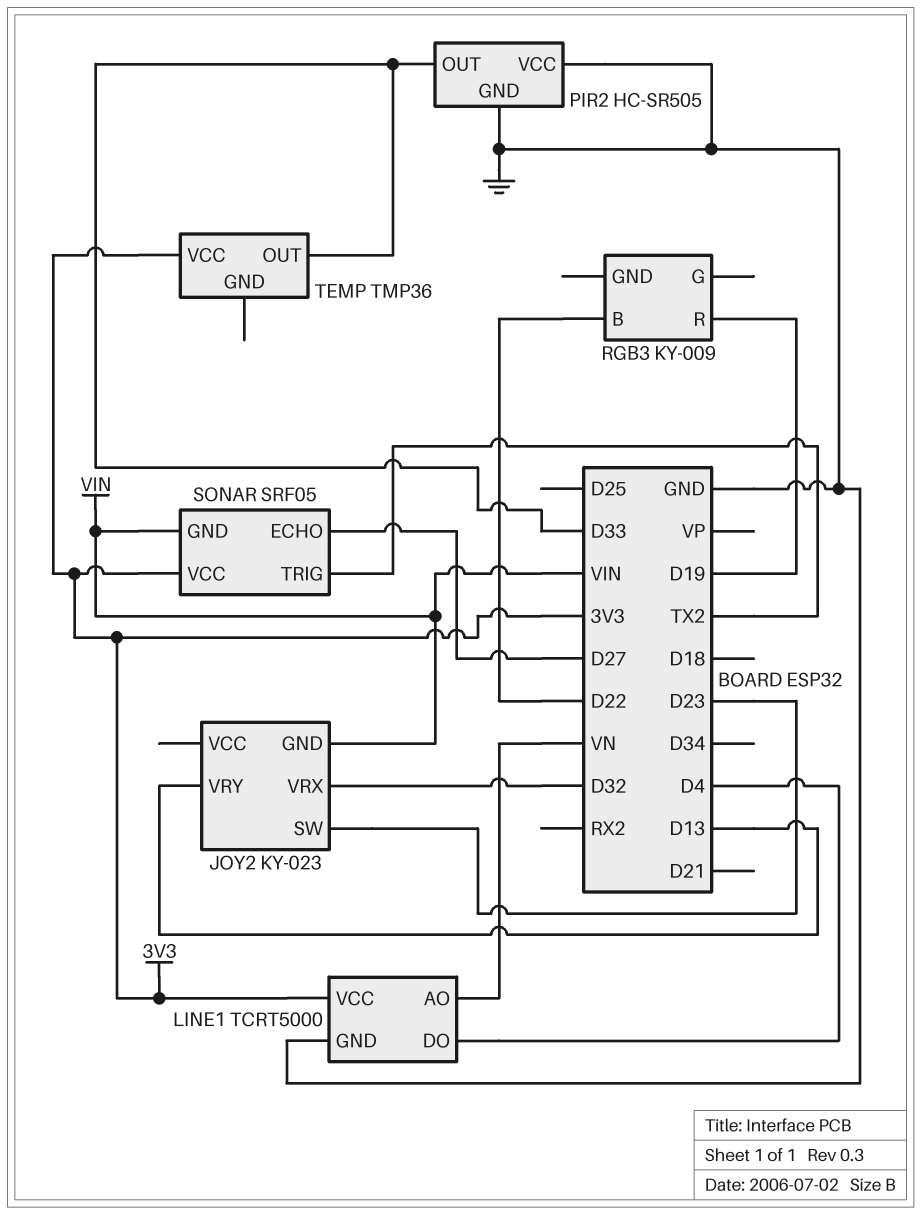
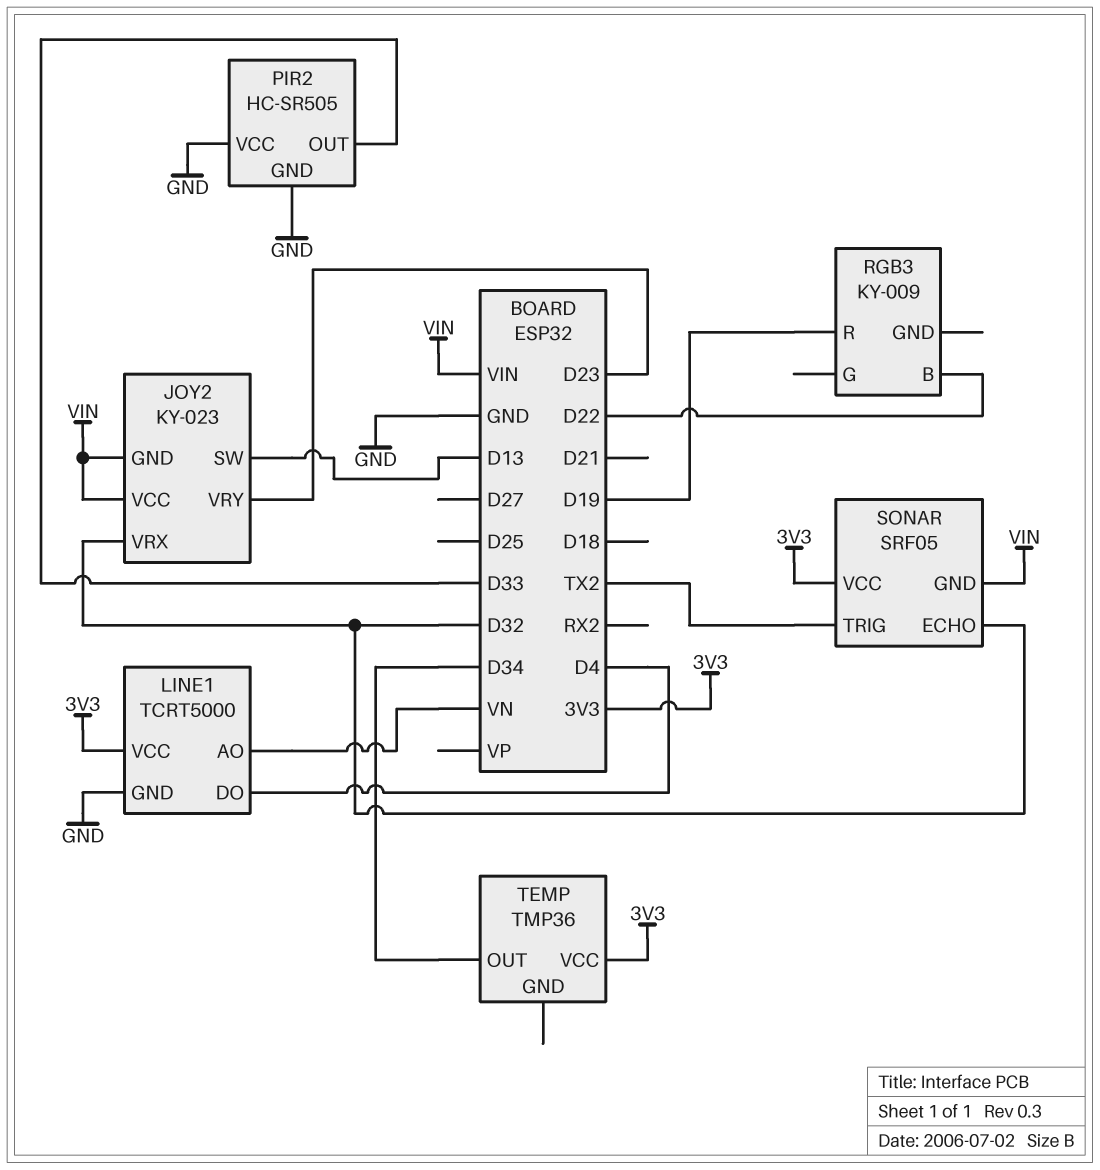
JOY2 pin SW: D23 -> D13
JOY2 pin VCC: none -> VIN
JOY2 pin VRY: D13 -> D23
SONAR pin ECHO: D27 -> D32
TEMP pin OUT: D33 -> D34

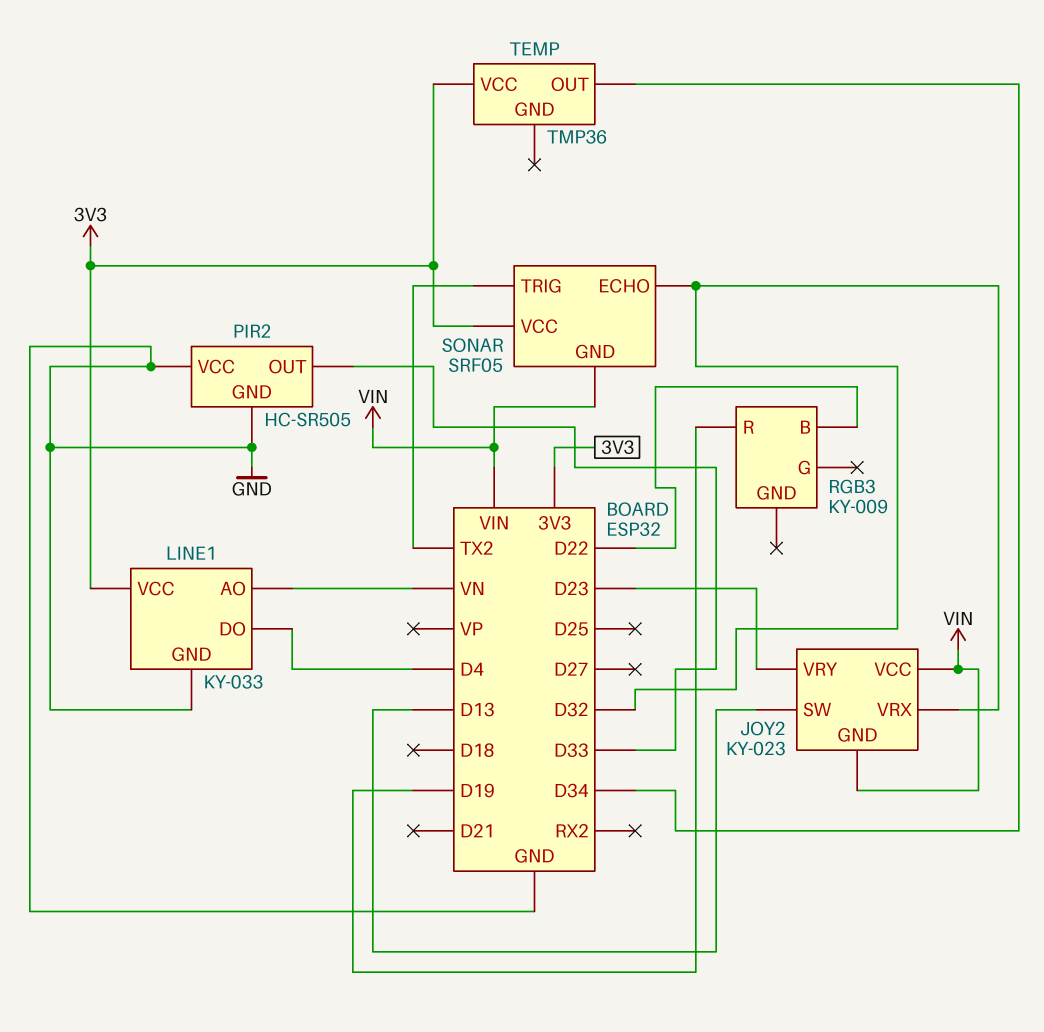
LINE1: TCRT5000 -> KY-033

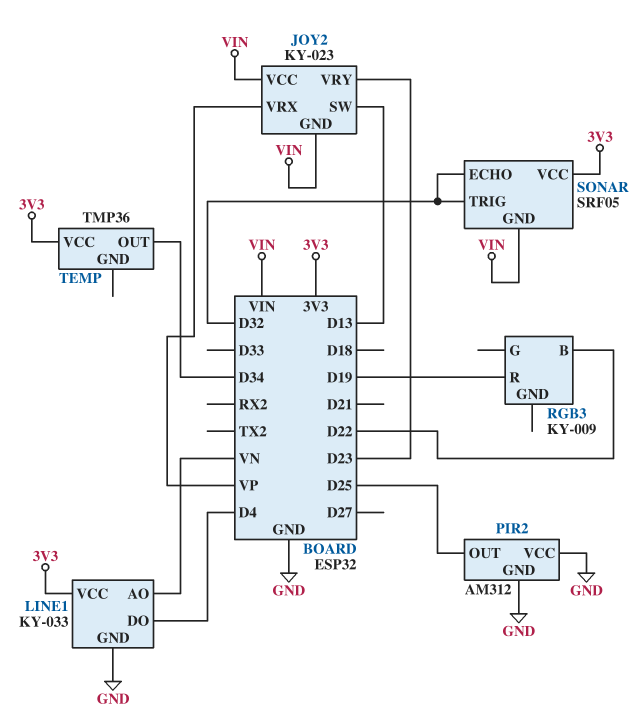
JOY2 pin VRX: D32 -> VP
PIR2: HC-SR505 -> AM312
PIR2 pin OUT: D33 -> D25
SONAR pin TRIG: TX2 -> D32

